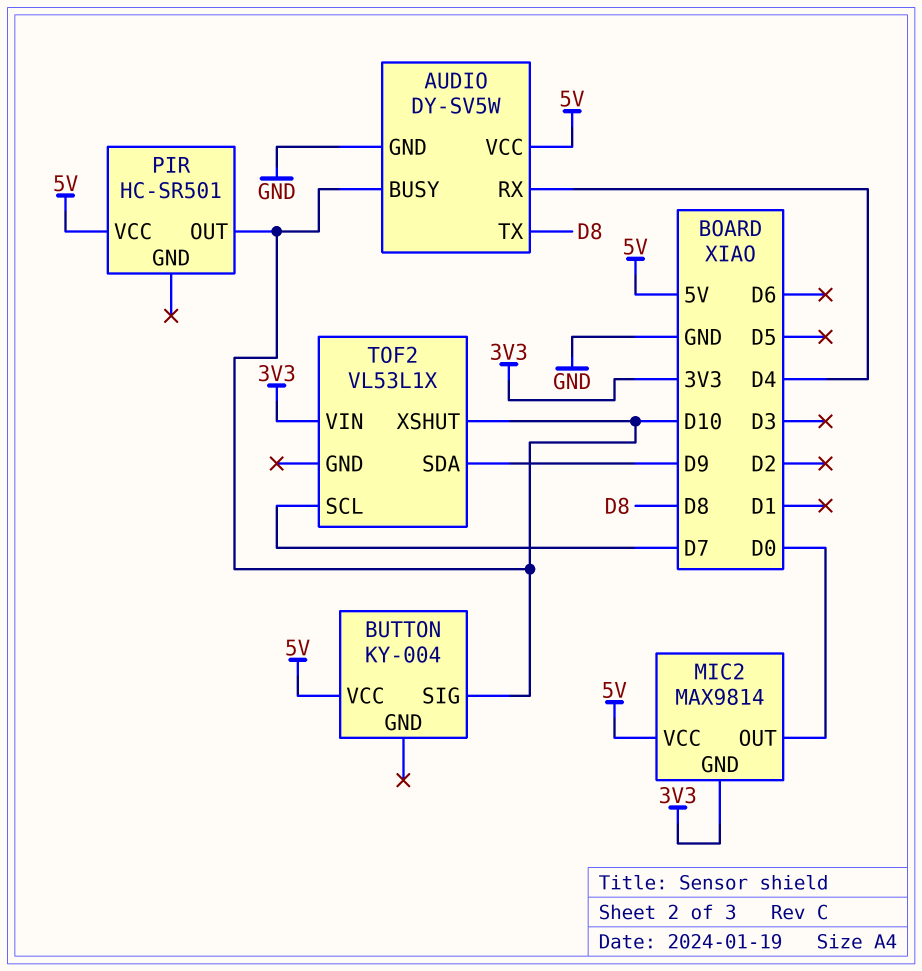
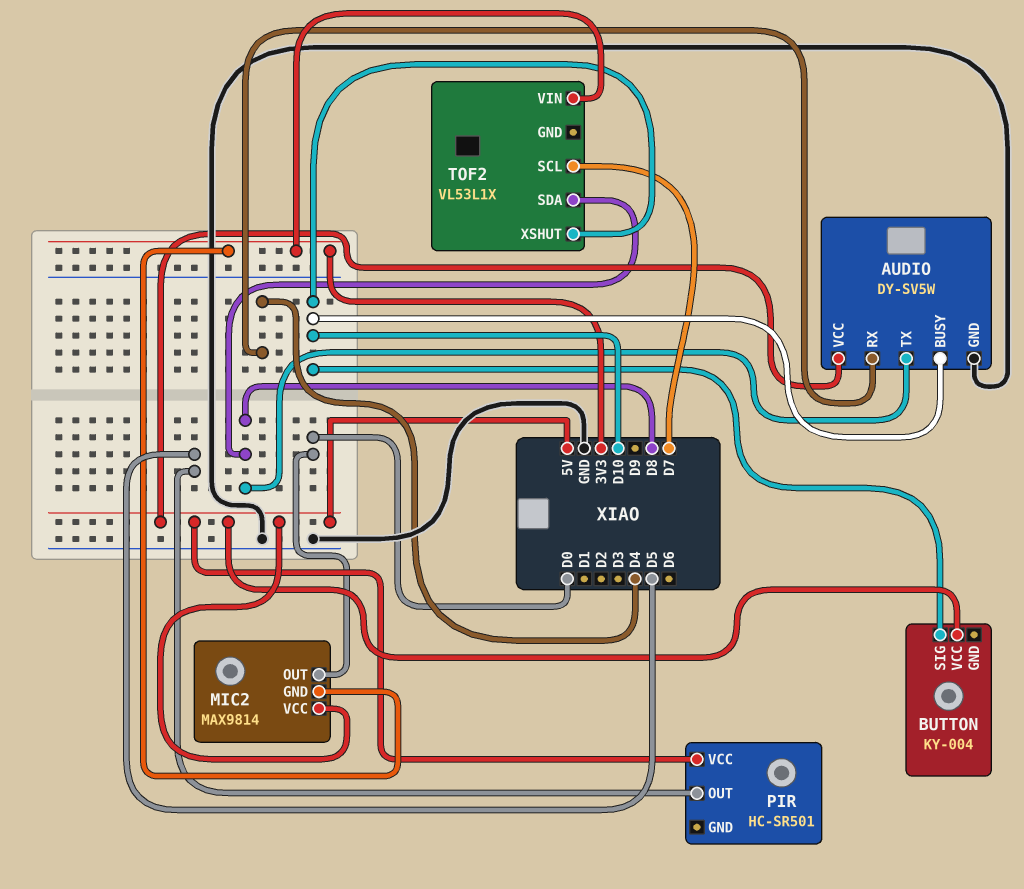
PIR pin OUT: D10 -> D5
TOF2 pin SDA: D9 -> D8

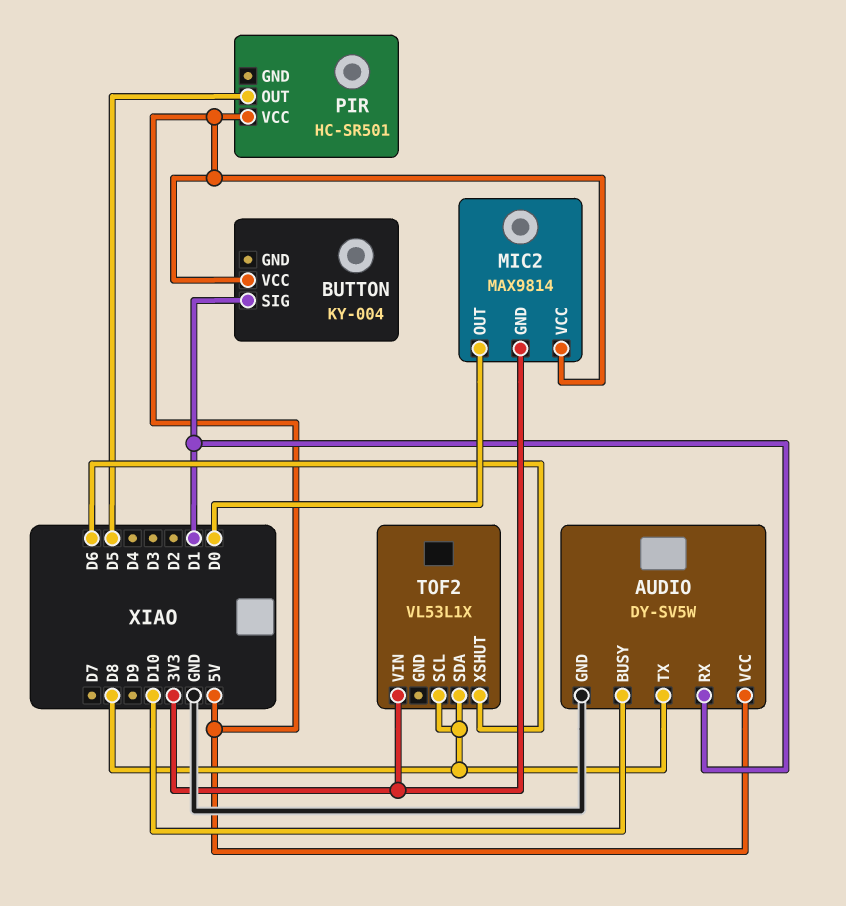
AUDIO pin RX: D4 -> D1
BUTTON pin SIG: D10 -> D1
TOF2 pin SCL: D7 -> D8
TOF2 pin XSHUT: D10 -> D6

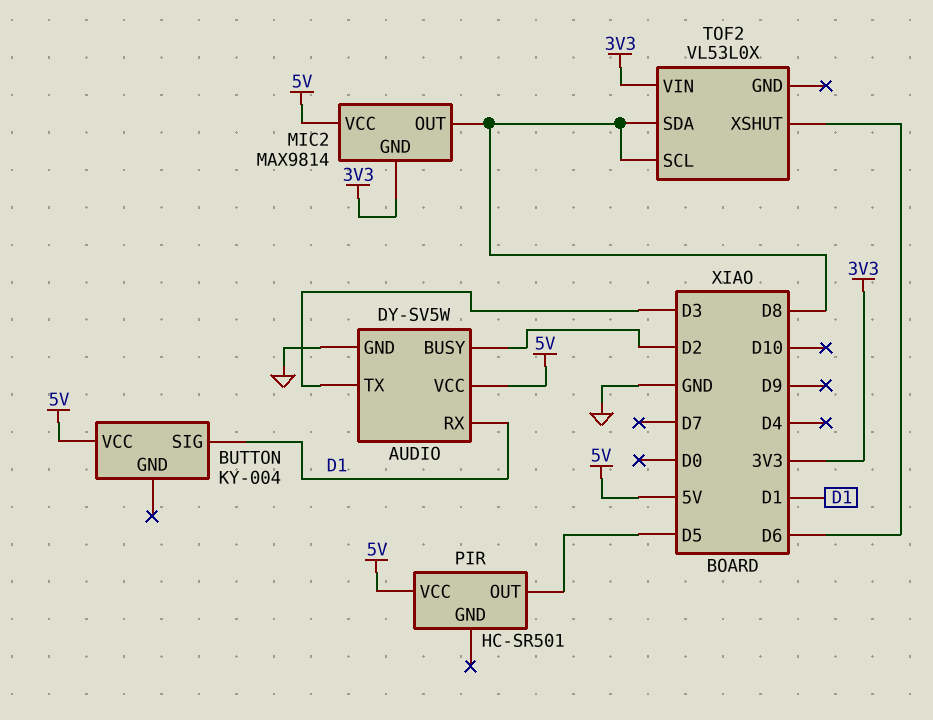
AUDIO pin BUSY: D10 -> D2
AUDIO pin TX: D8 -> D3
MIC2 pin OUT: D0 -> D8
TOF2: VL53L1X -> VL53L0X

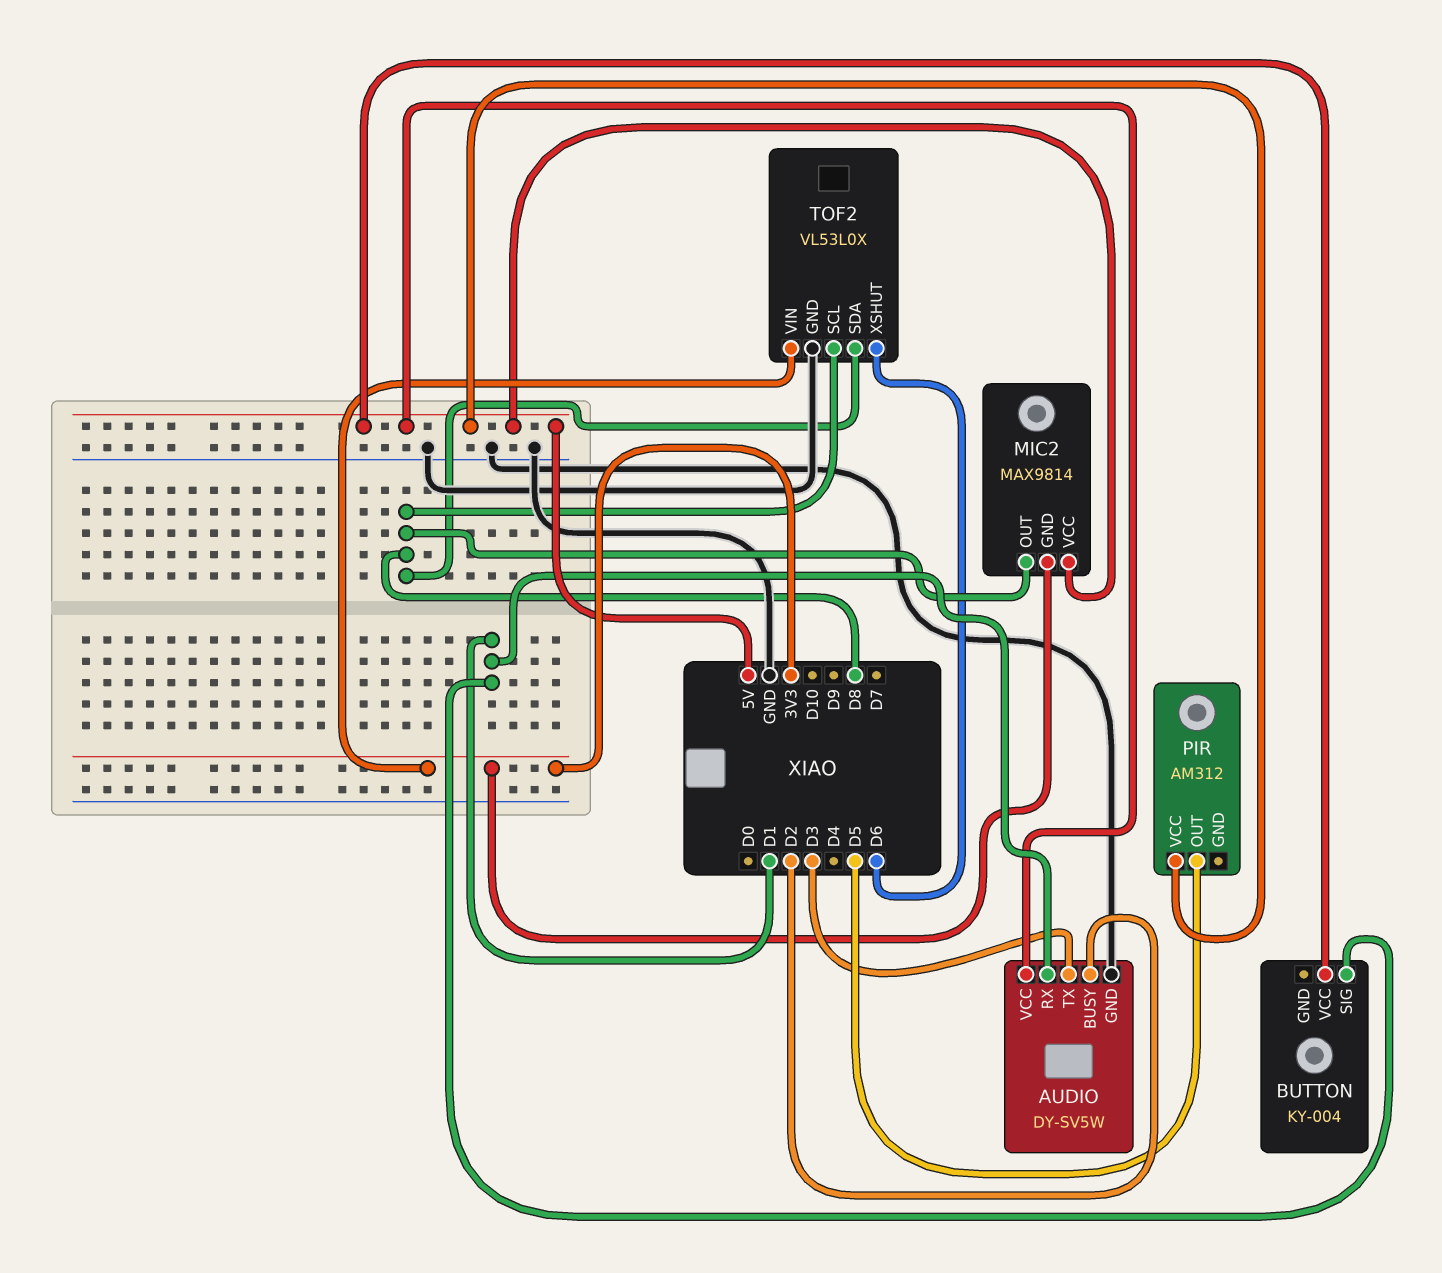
PIR: HC-SR501 -> AM312
TOF2 pin GND: none -> GND

